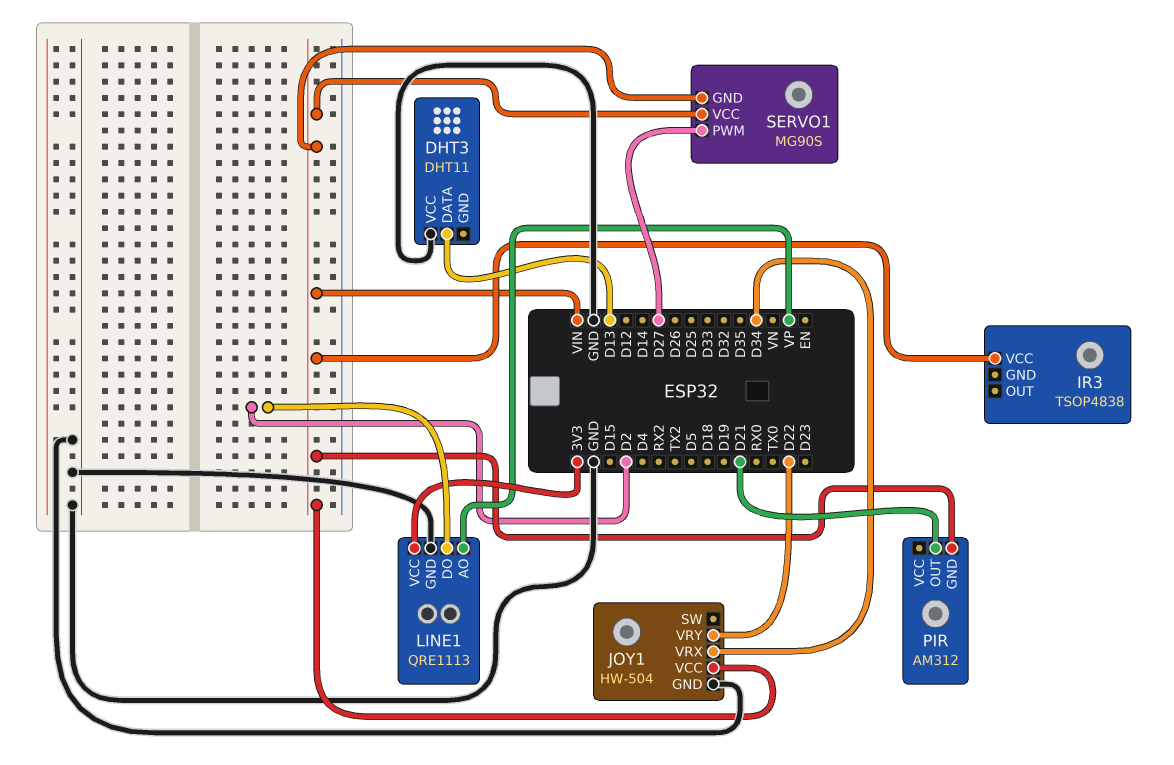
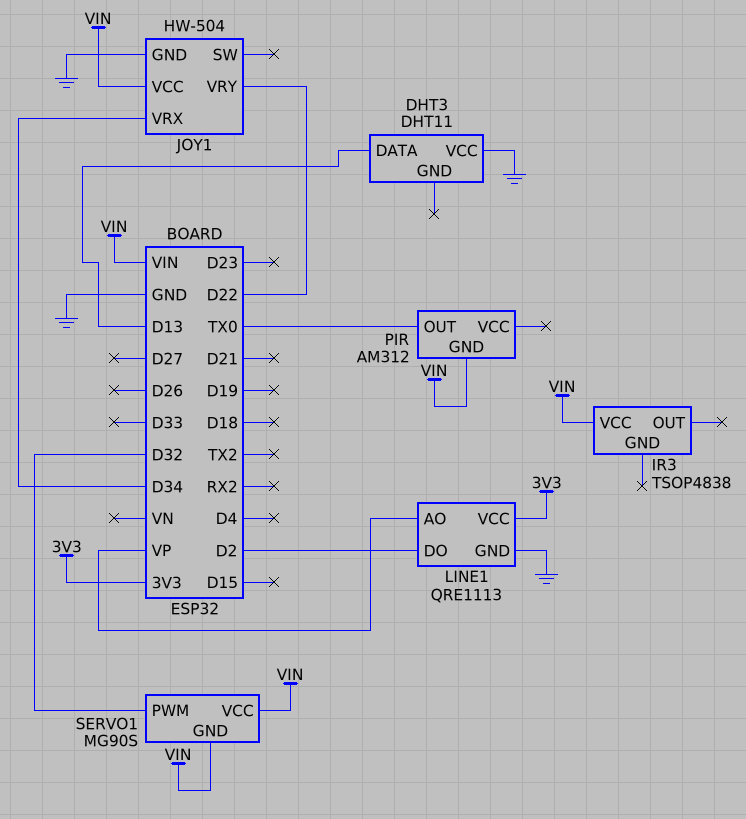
PIR pin OUT: D21 -> TX0
SERVO1 pin PWM: D27 -> D32

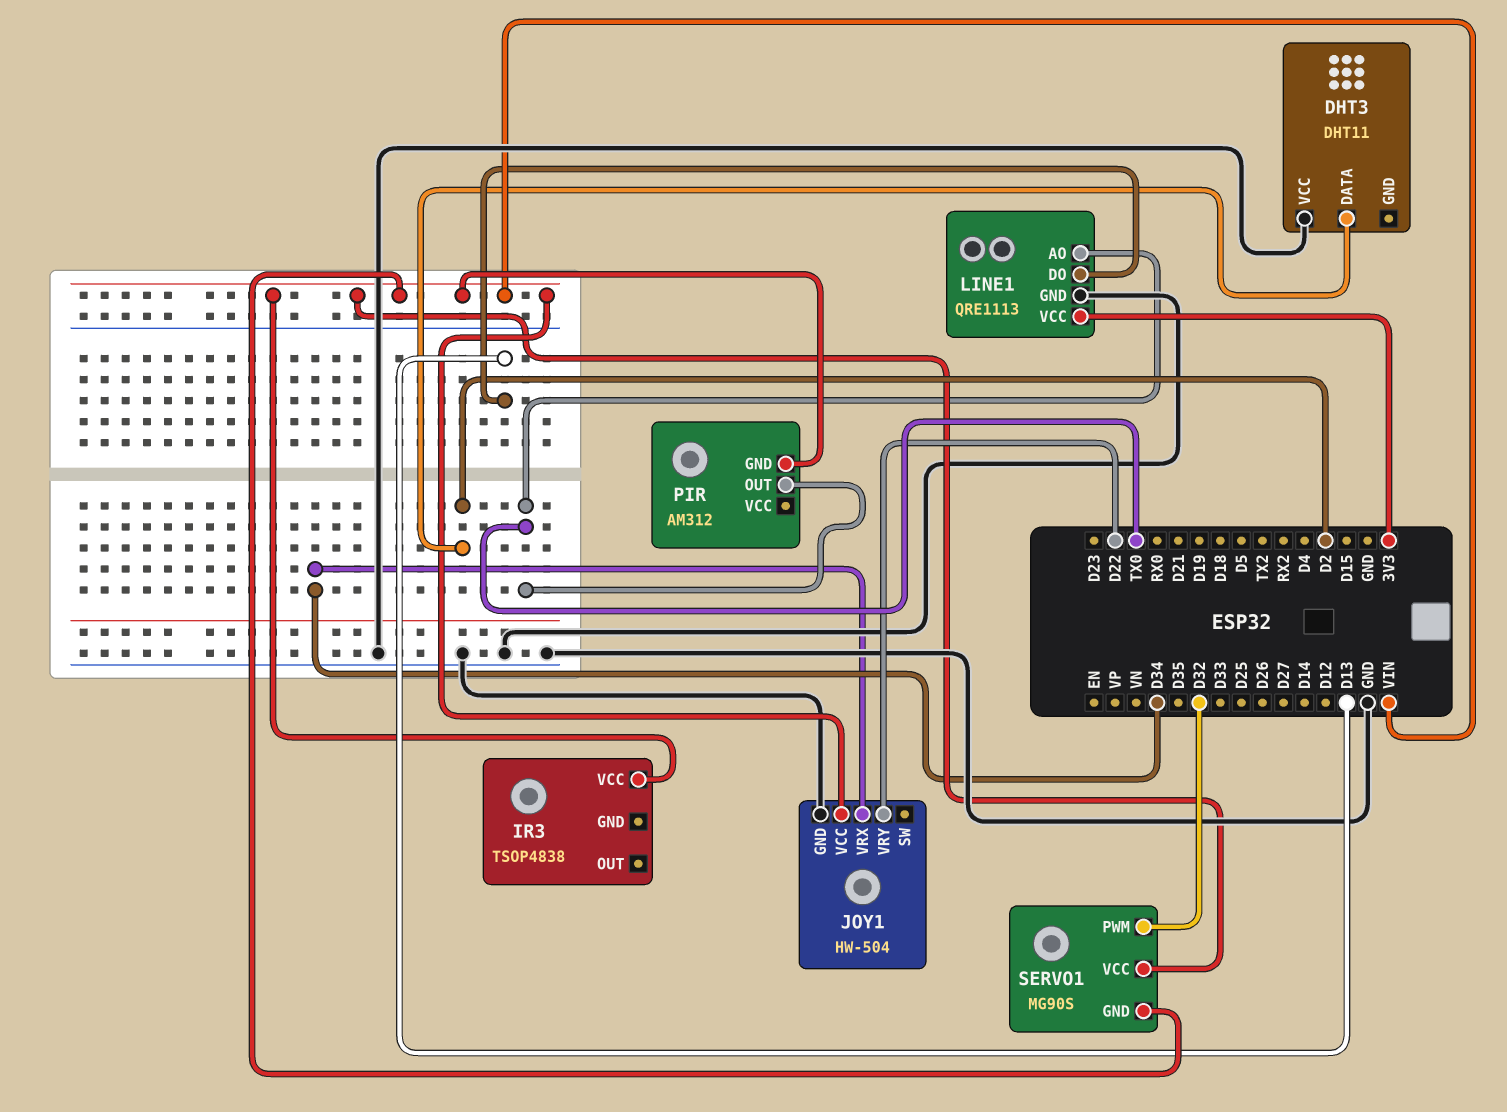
DHT3 pin DATA: D13 -> D2
LINE1 pin AO: VP -> TX0
LINE1 pin DO: D2 -> D13

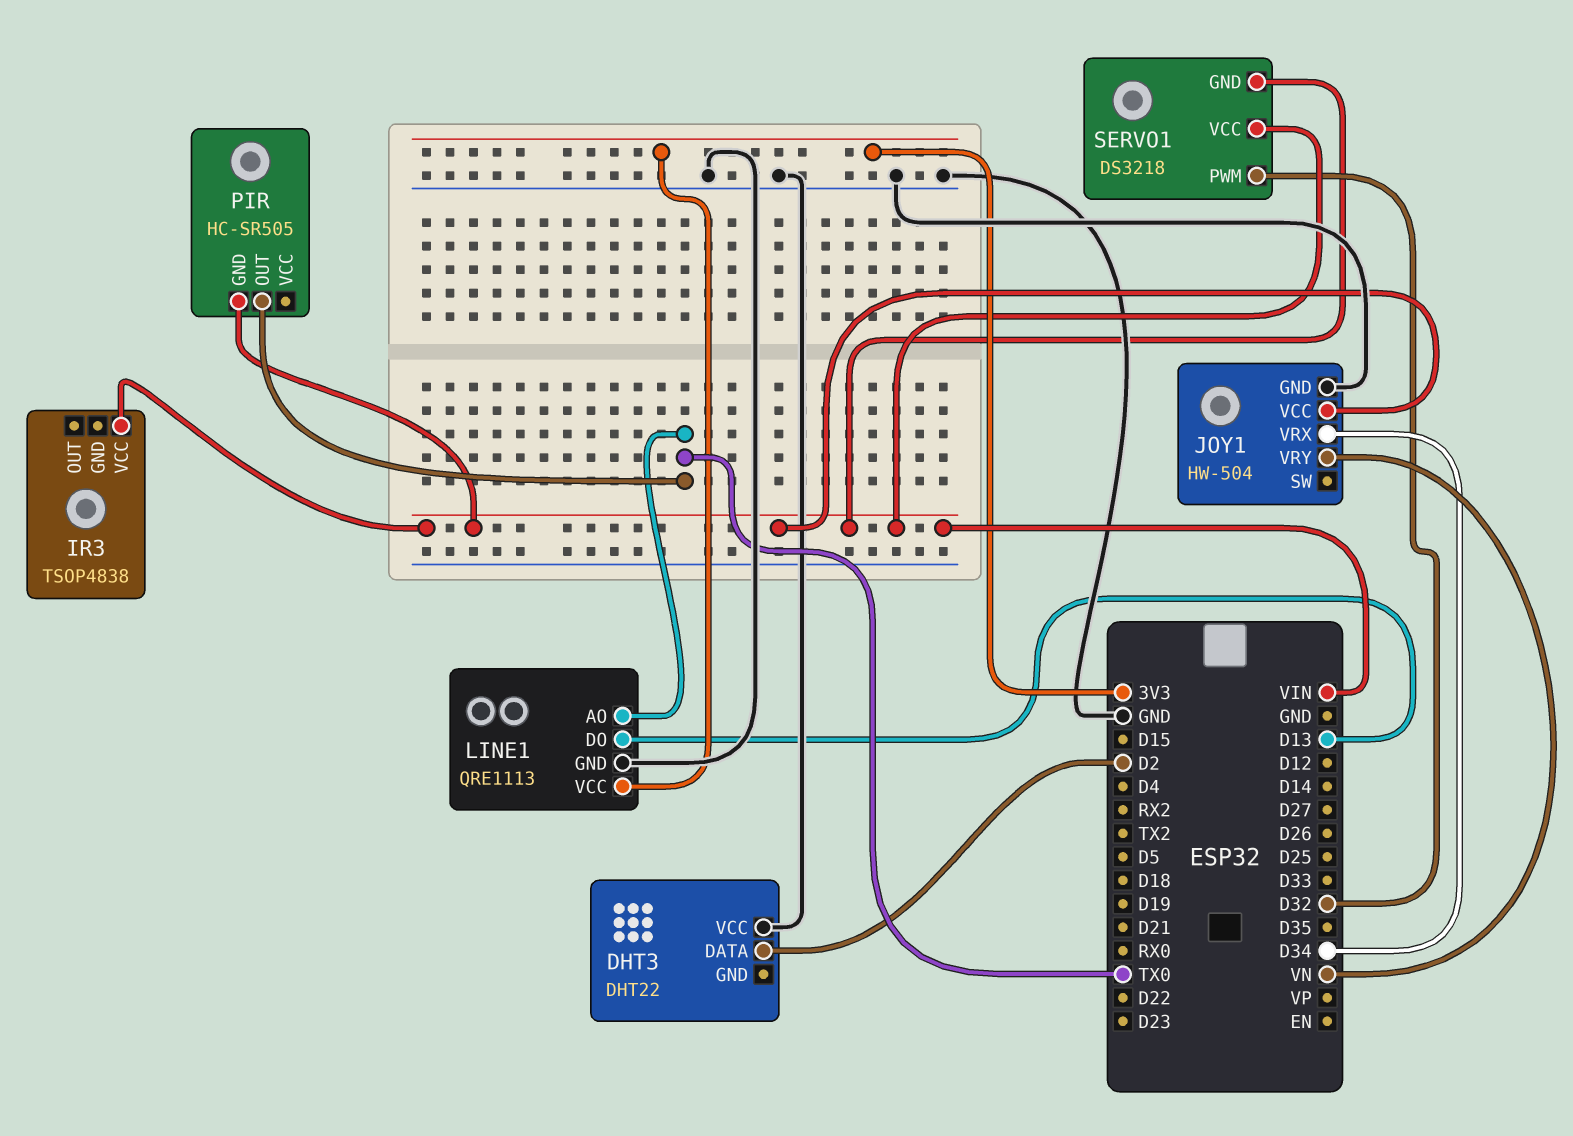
DHT3: DHT11 -> DHT22
JOY1 pin VRY: D22 -> VN
PIR: AM312 -> HC-SR505
SERVO1: MG90S -> DS3218

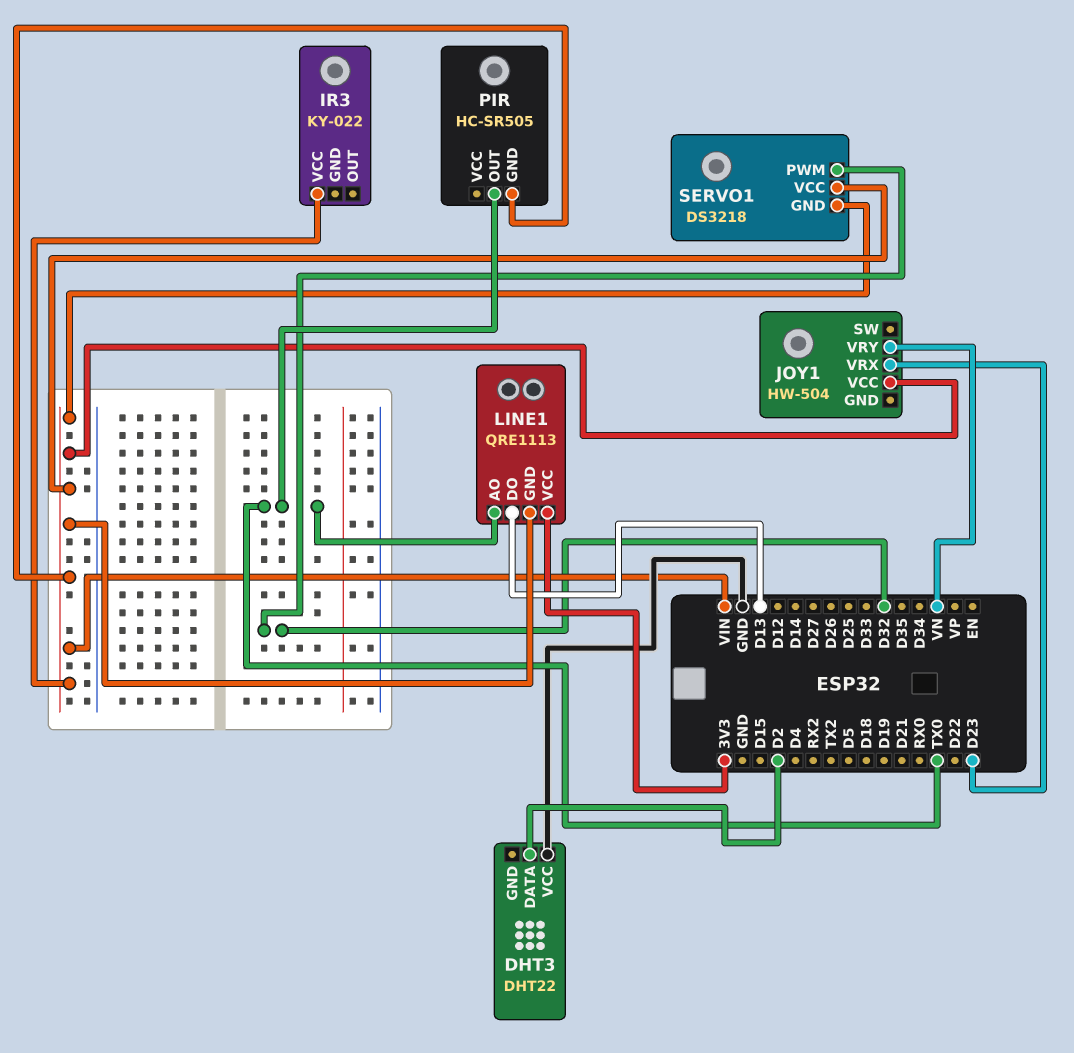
IR3: TSOP4838 -> KY-022
JOY1 pin GND: GND -> none
JOY1 pin VRX: D34 -> D23
LINE1 pin GND: GND -> VIN

